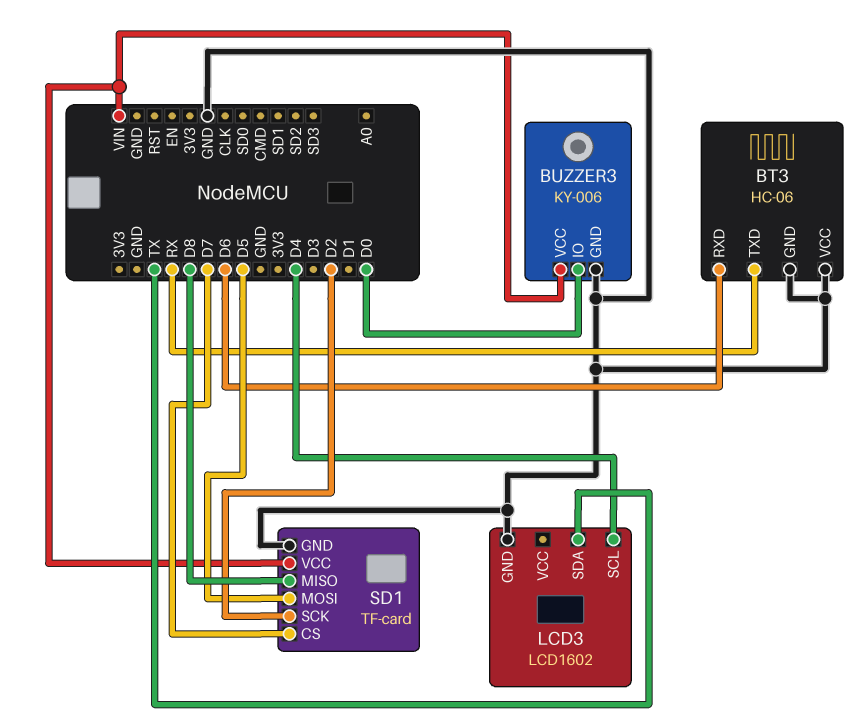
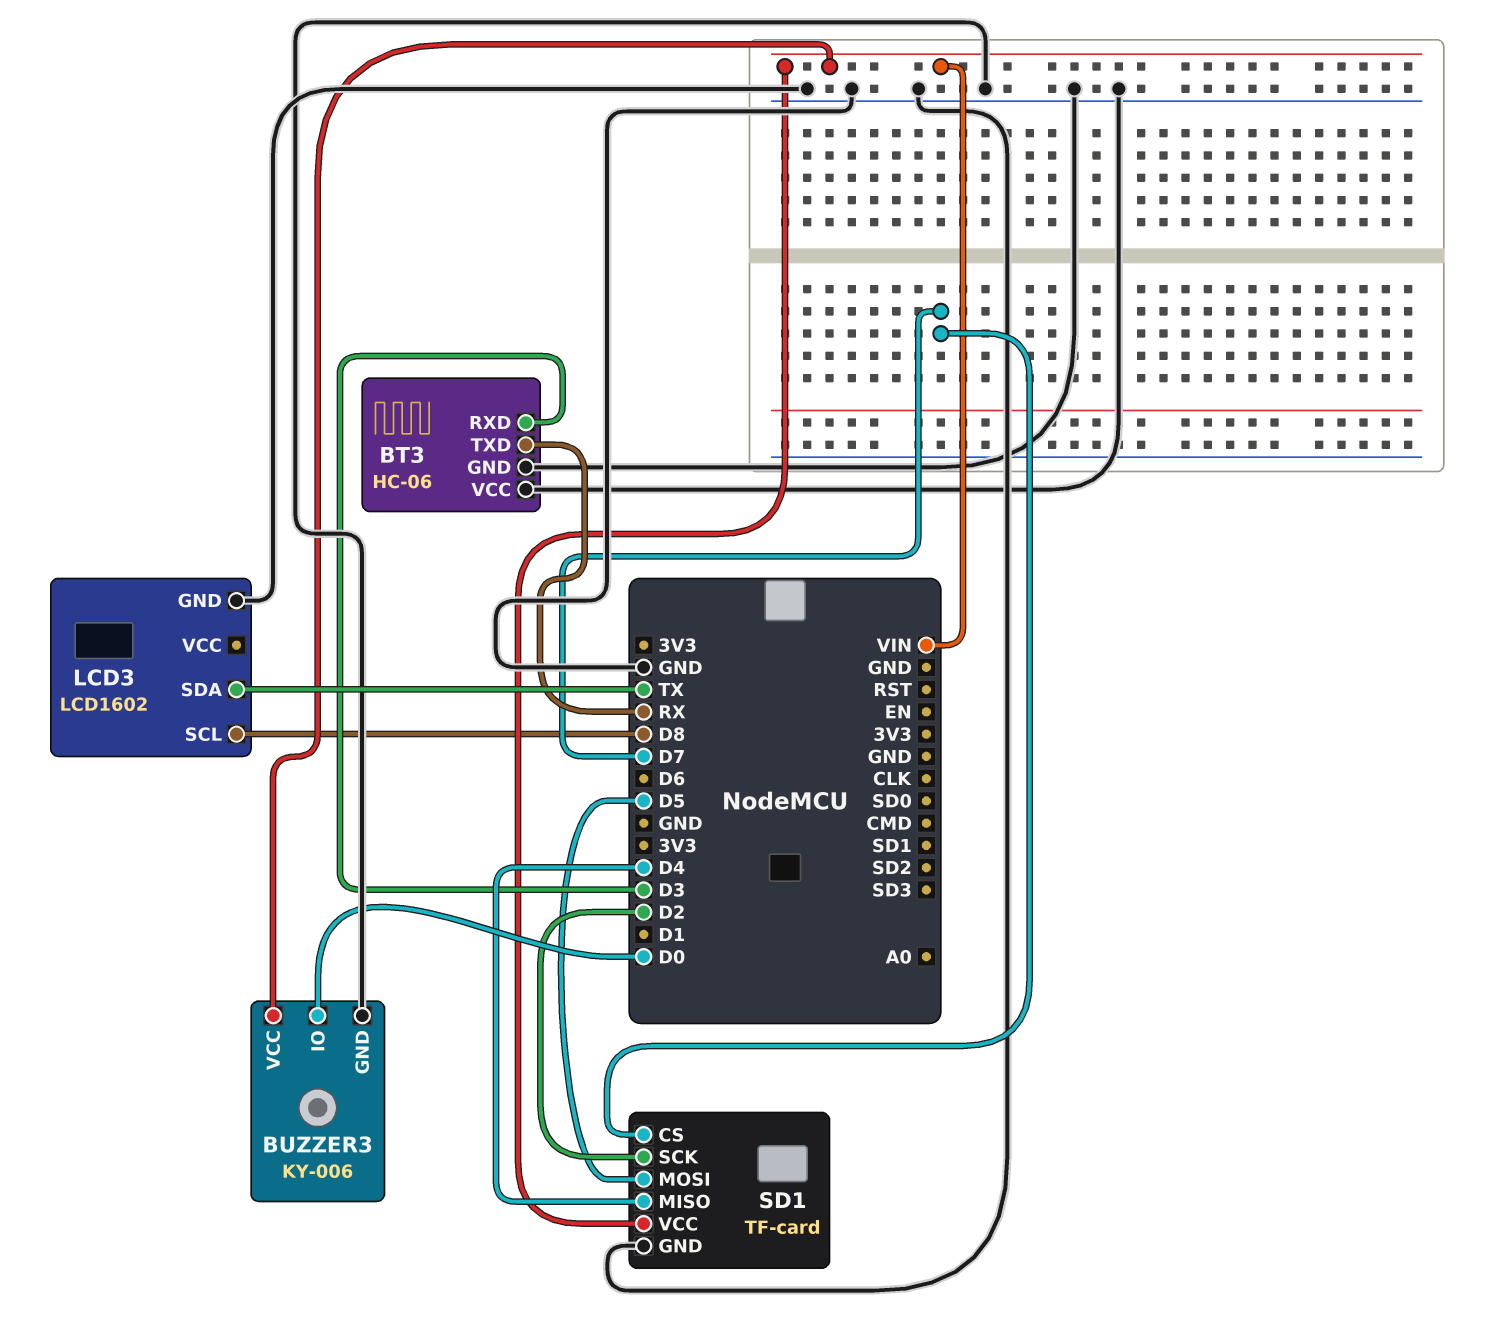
BT3 pin RXD: D6 -> D3
LCD3 pin SCL: D4 -> D8
SD1 pin MISO: D8 -> D4

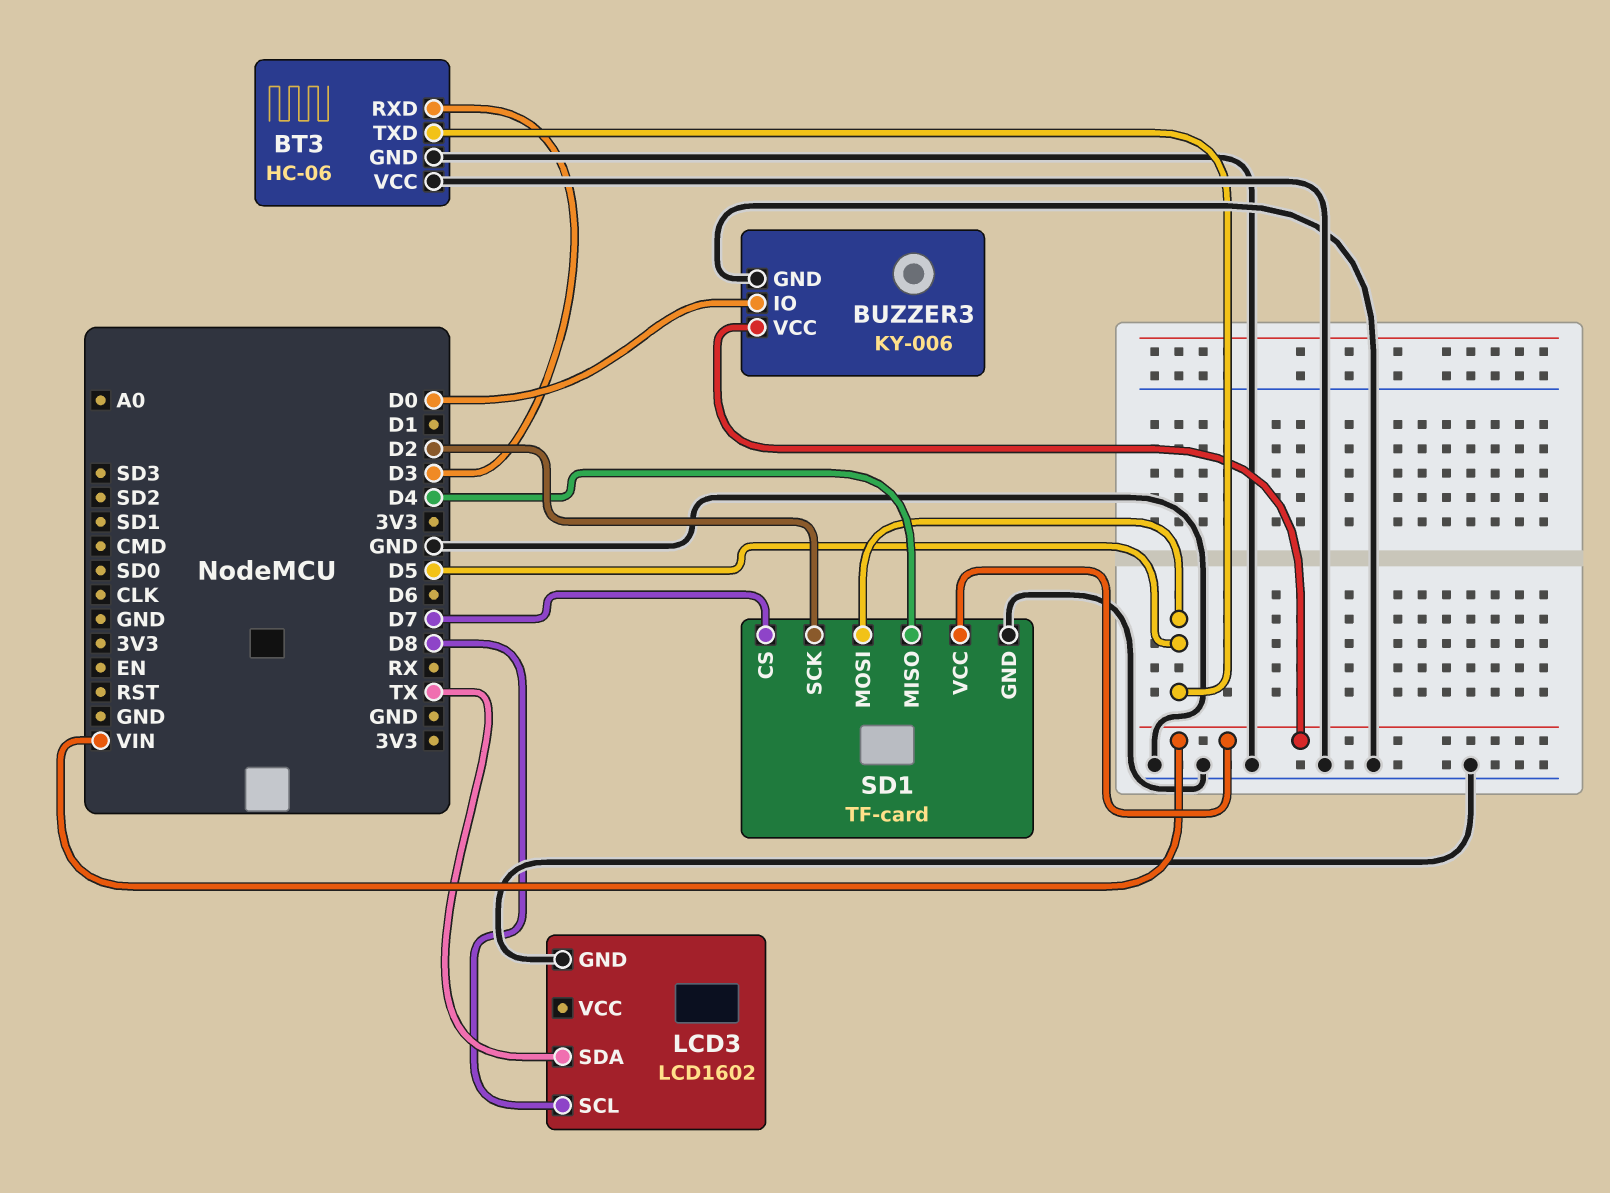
BT3 pin TXD: RX -> D5

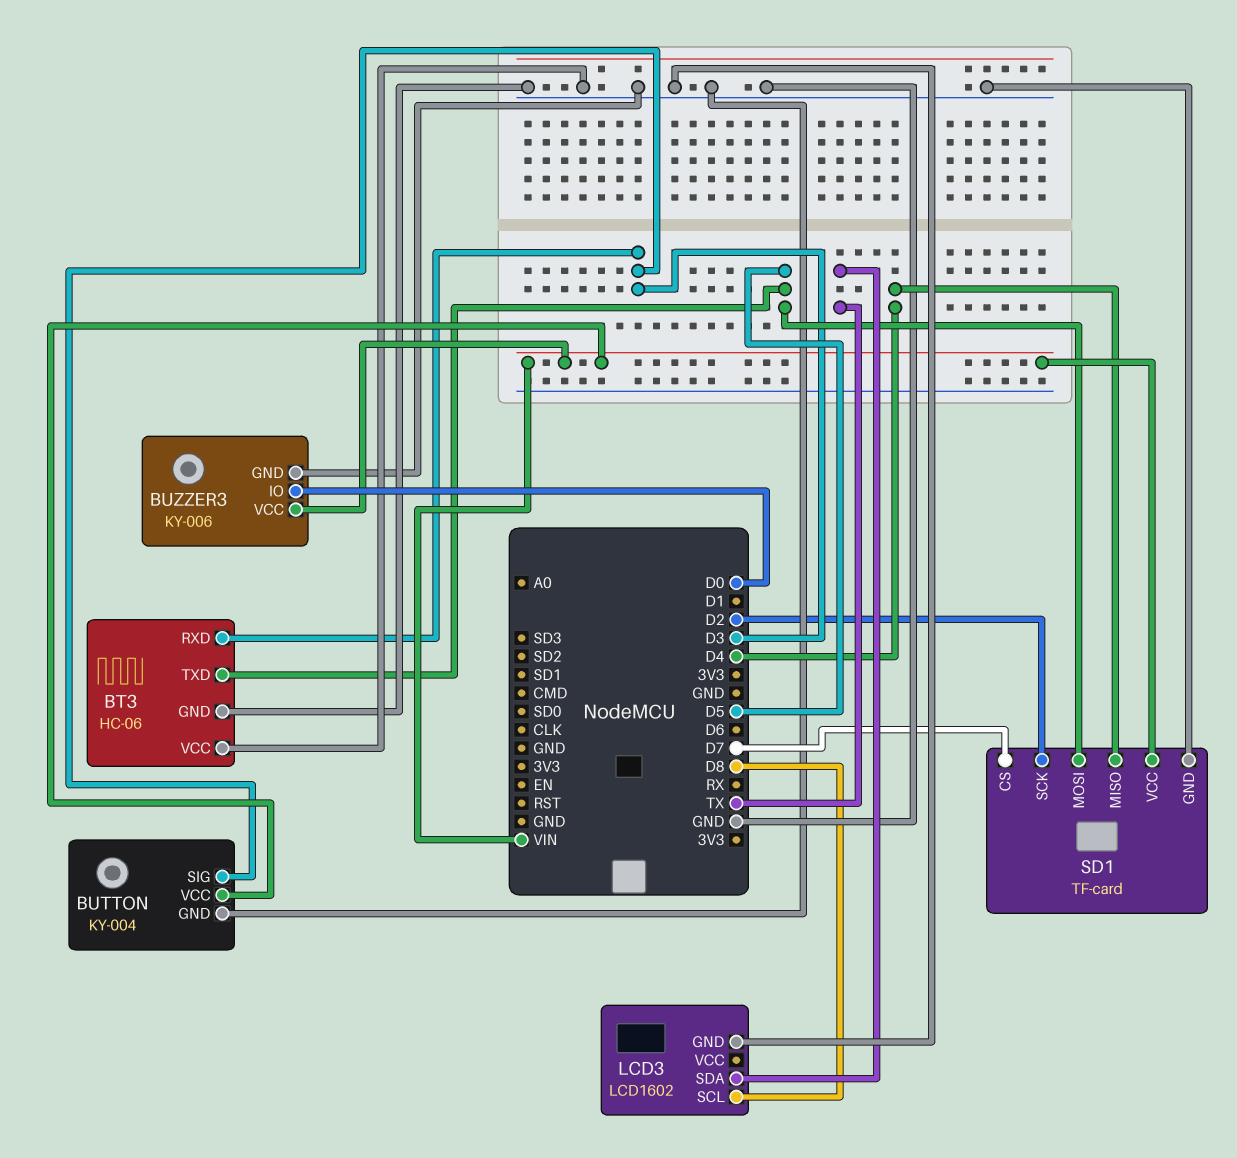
BUTTON: none -> KY-004
BUTTON pin GND: none -> GND
BUTTON pin SIG: none -> D3
BUTTON pin VCC: none -> VIN

